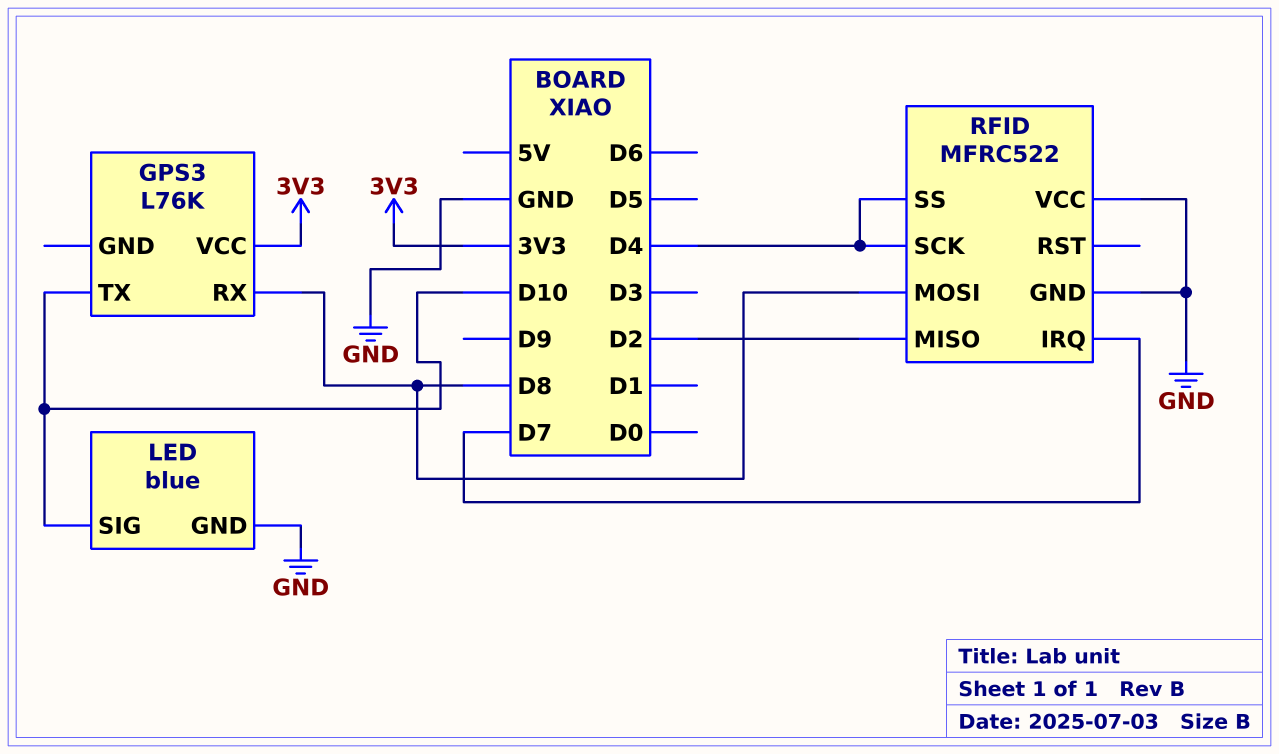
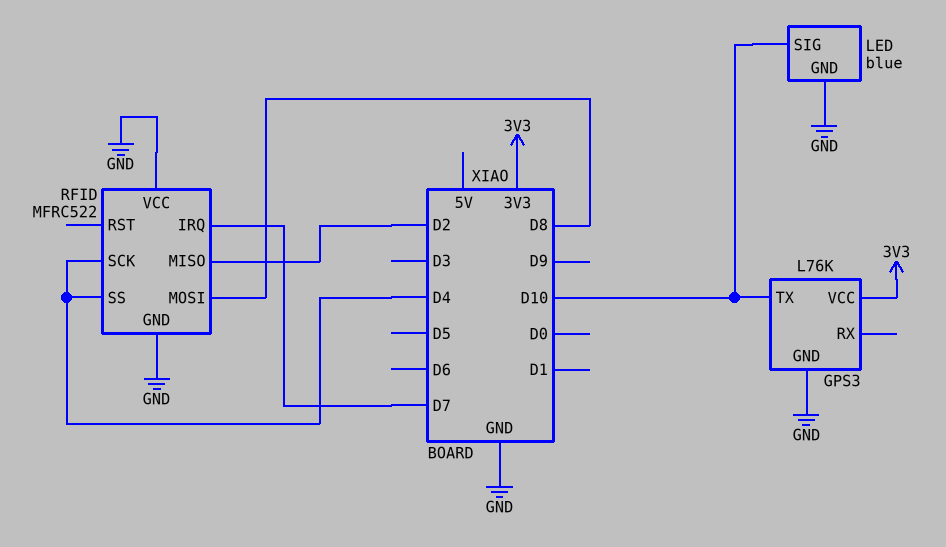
GPS3 pin GND: none -> GND
GPS3 pin RX: D8 -> none

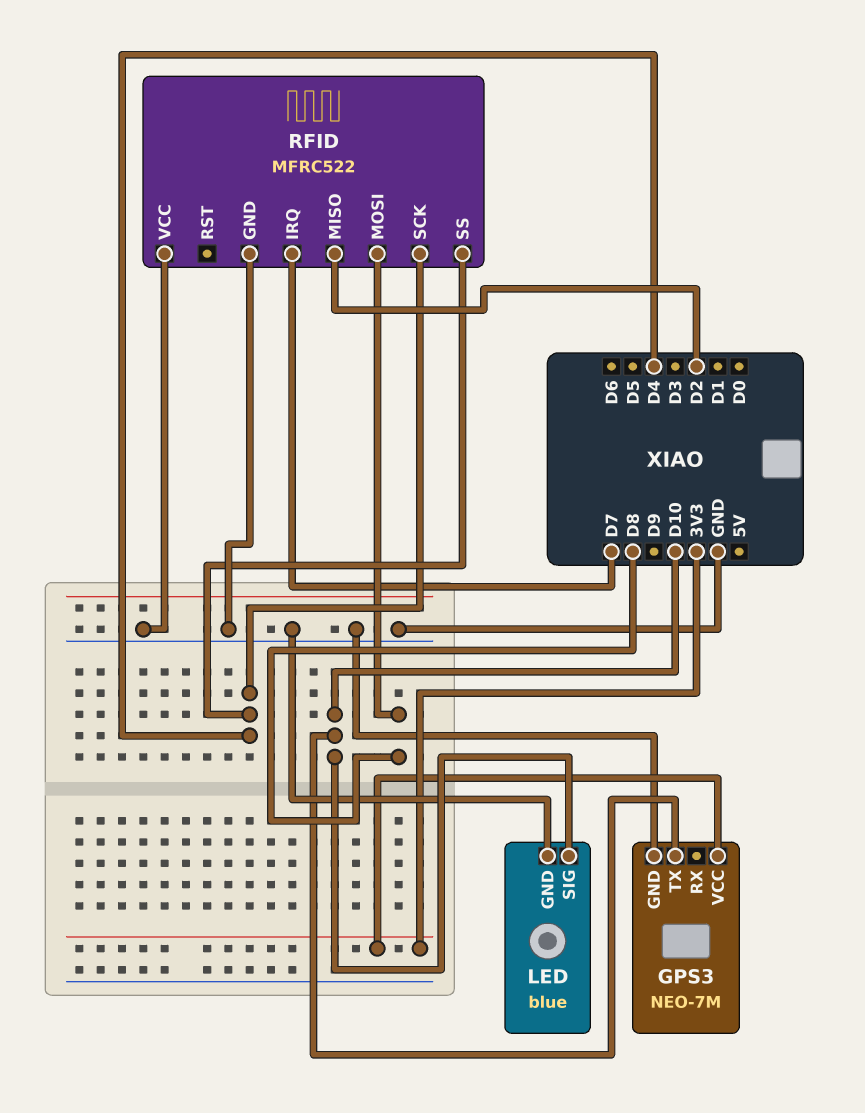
GPS3: L76K -> NEO-7M

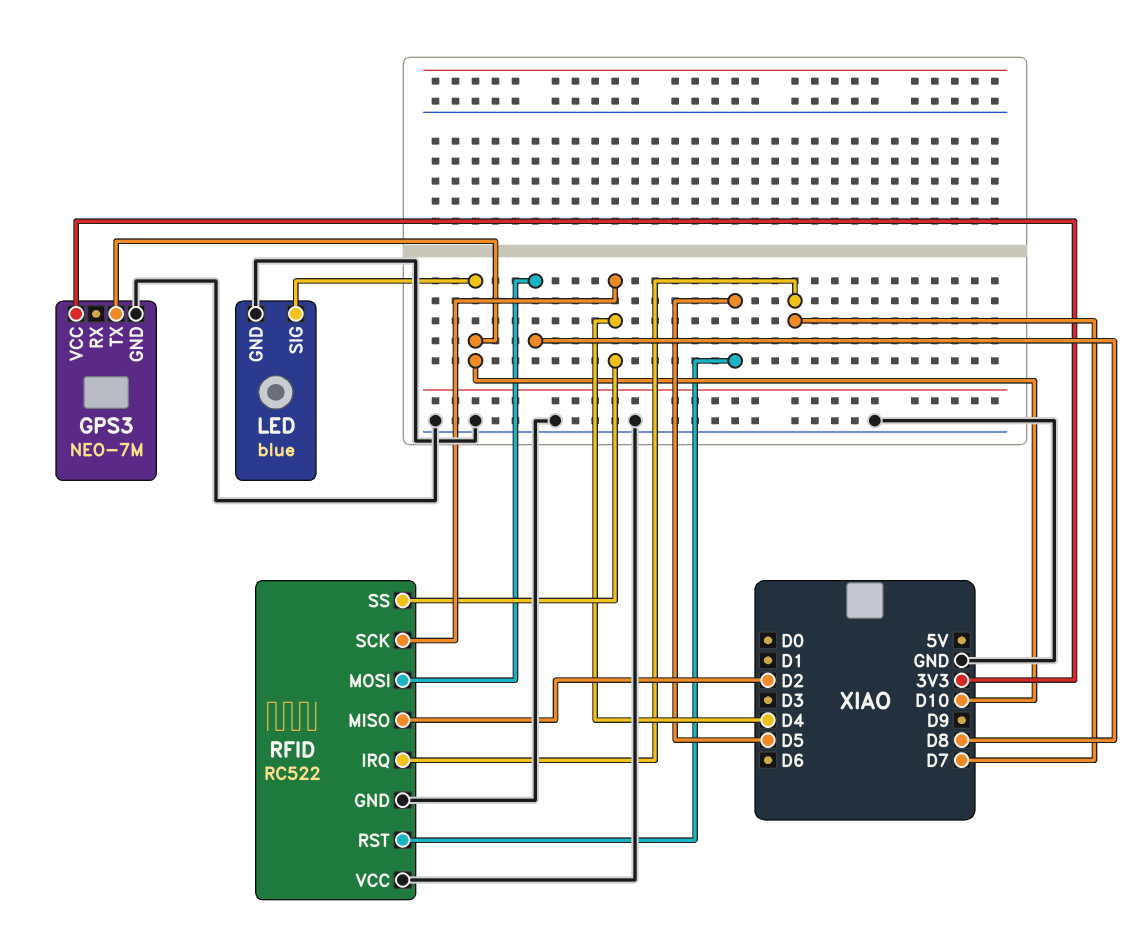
RFID: MFRC522 -> RC522
RFID pin RST: none -> D5

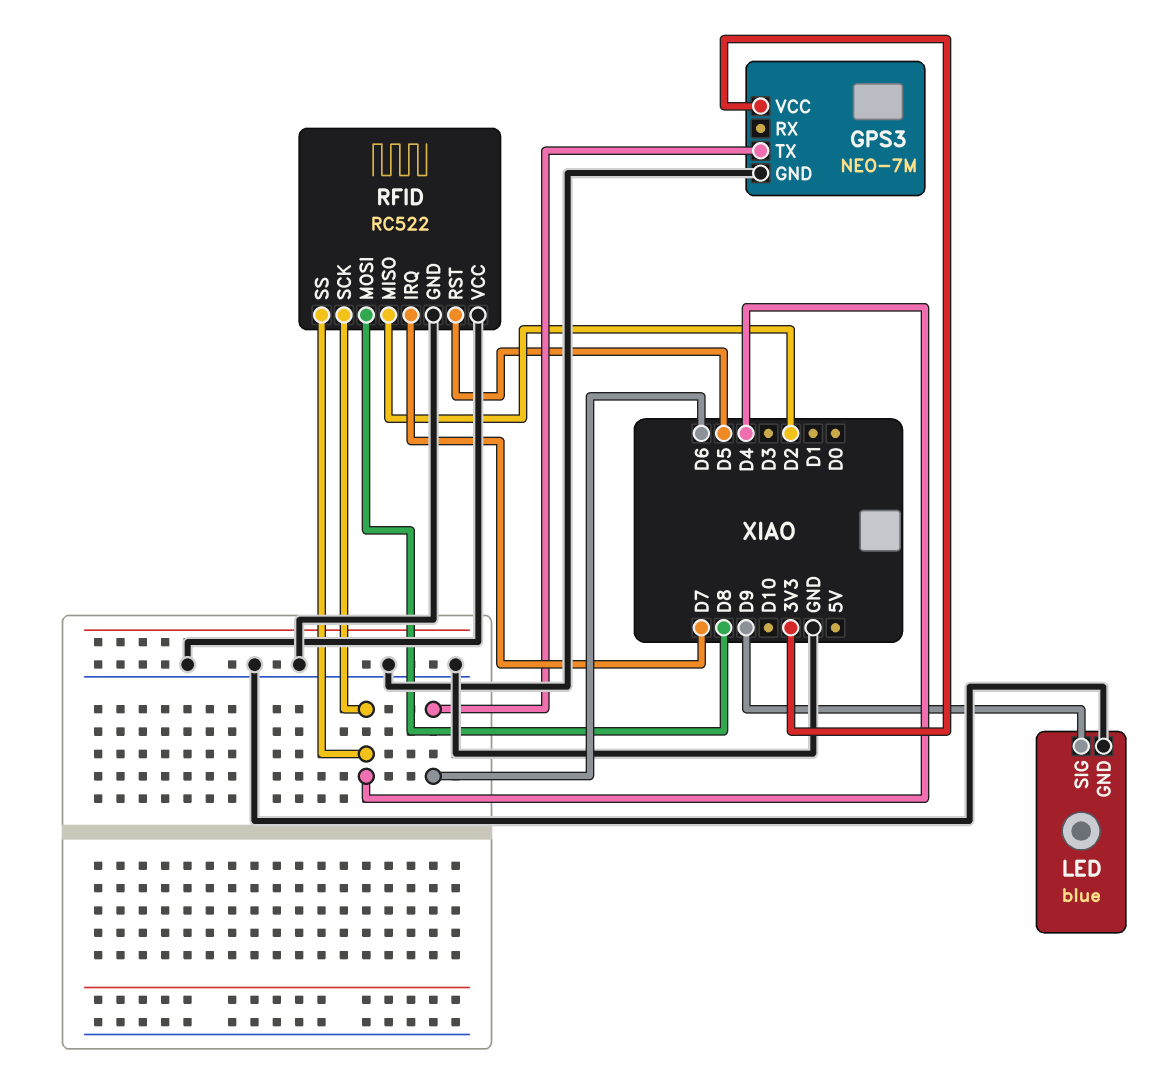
GPS3 pin TX: D10 -> D6
LED pin SIG: D10 -> D9

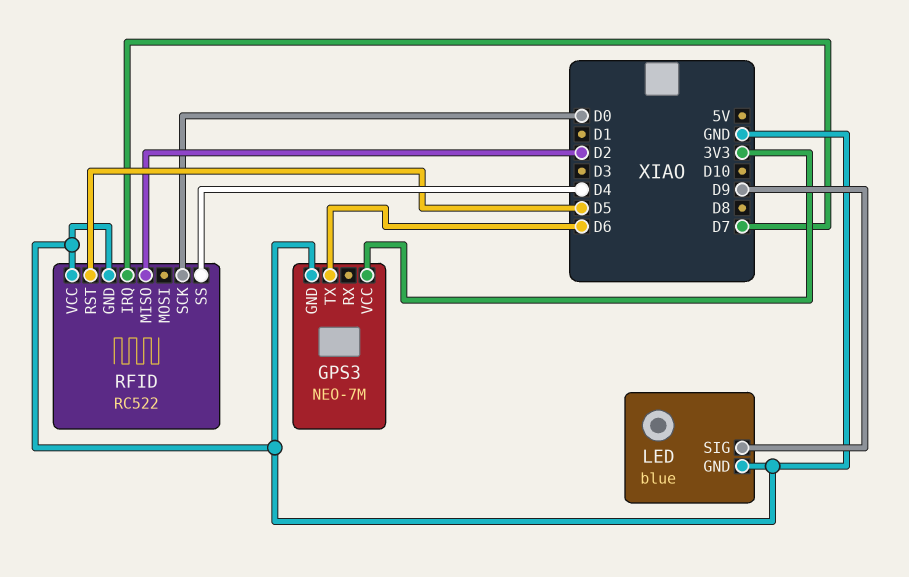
RFID pin MOSI: D8 -> none
RFID pin SCK: D4 -> D0

